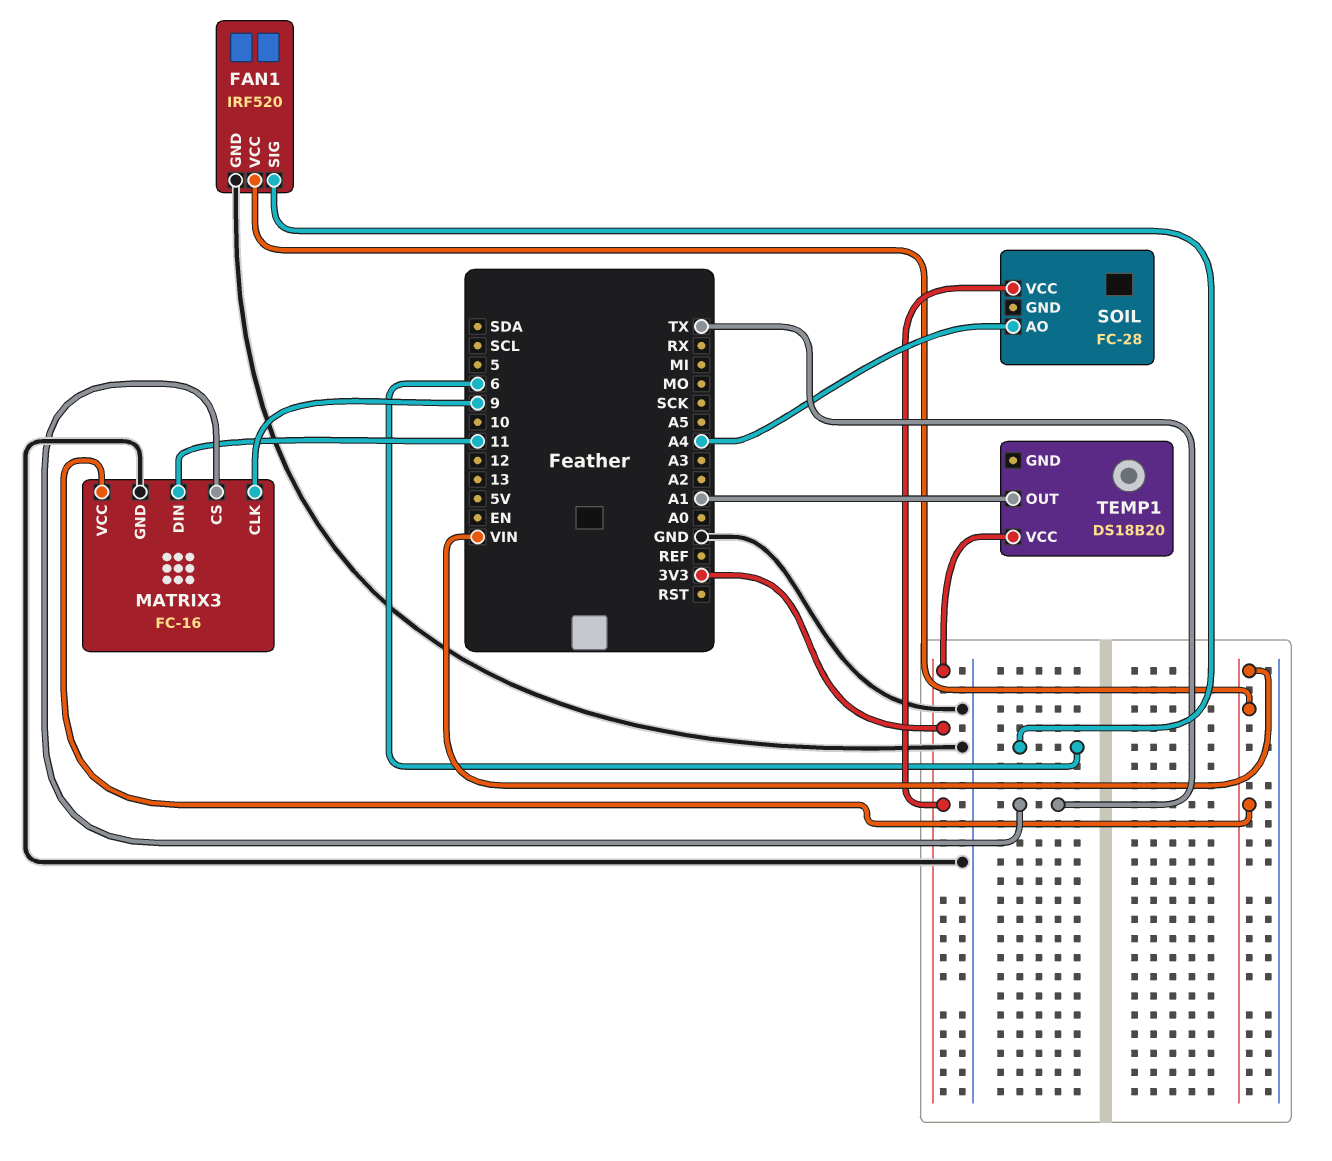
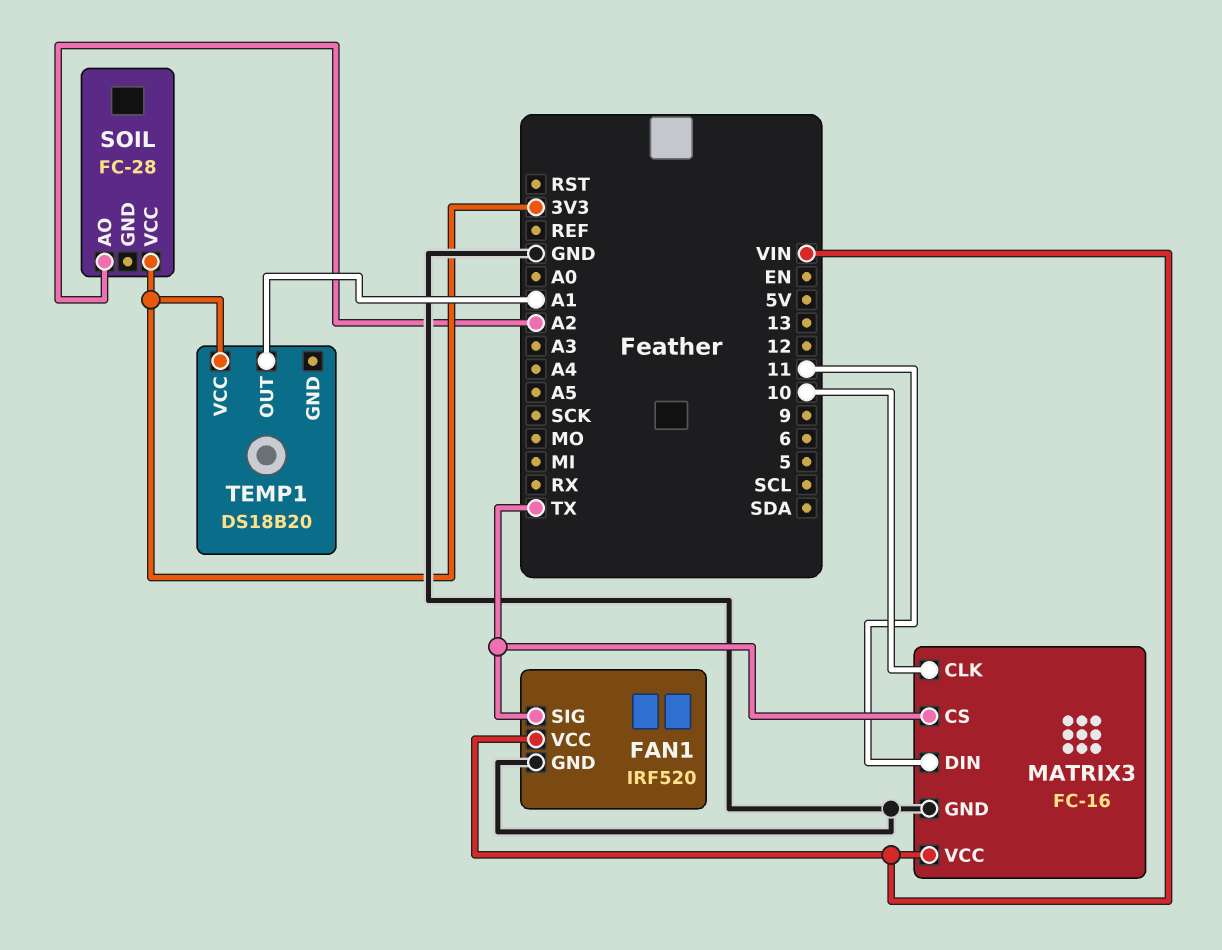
FAN1 pin SIG: 6 -> TX
MATRIX3 pin CLK: 9 -> 10
SOIL pin AO: A4 -> A2

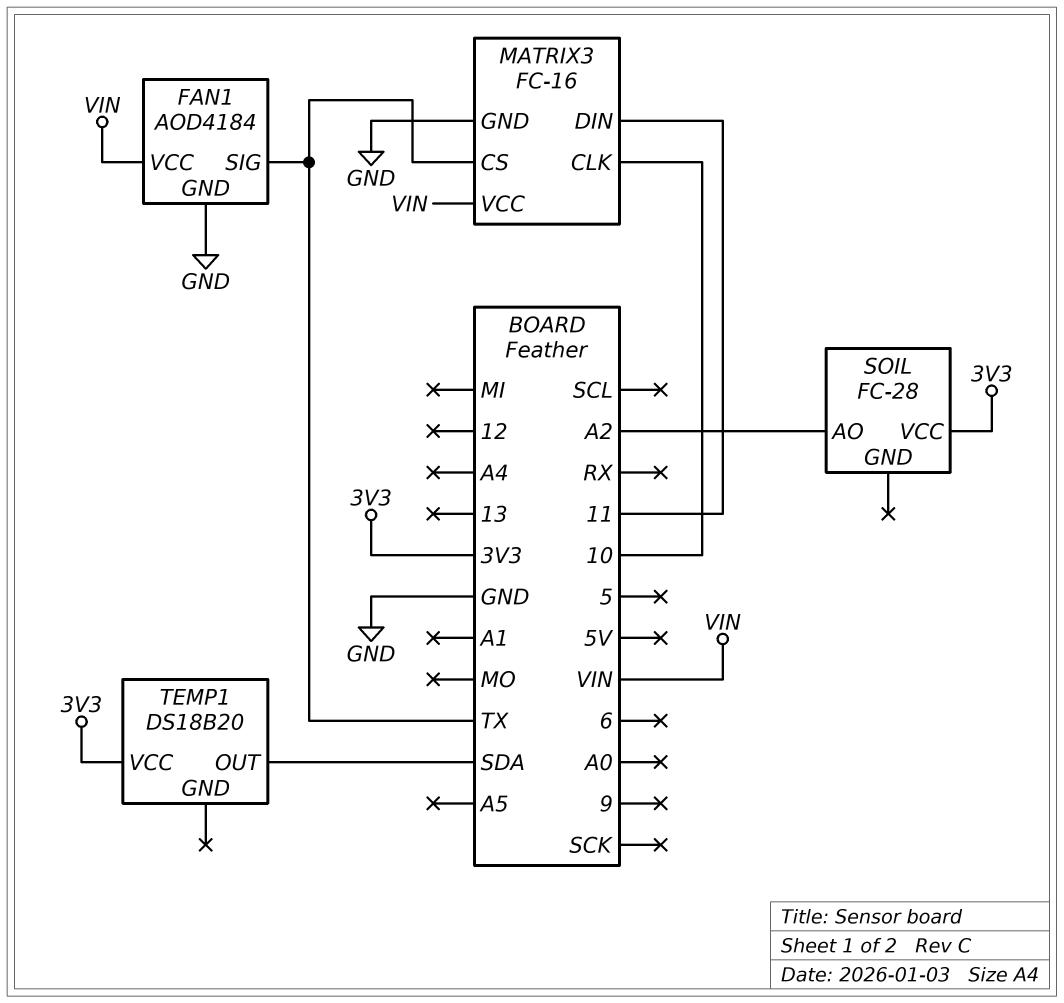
FAN1: IRF520 -> AOD4184
TEMP1 pin OUT: A1 -> SDA

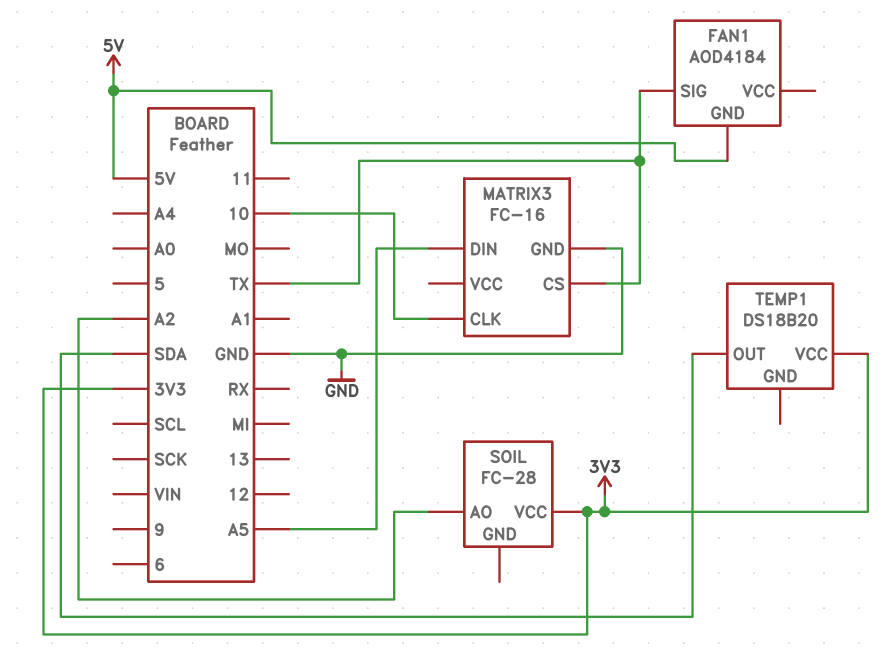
FAN1 pin GND: GND -> 5V
FAN1 pin VCC: VIN -> none
MATRIX3 pin DIN: 11 -> A5
MATRIX3 pin VCC: VIN -> none

